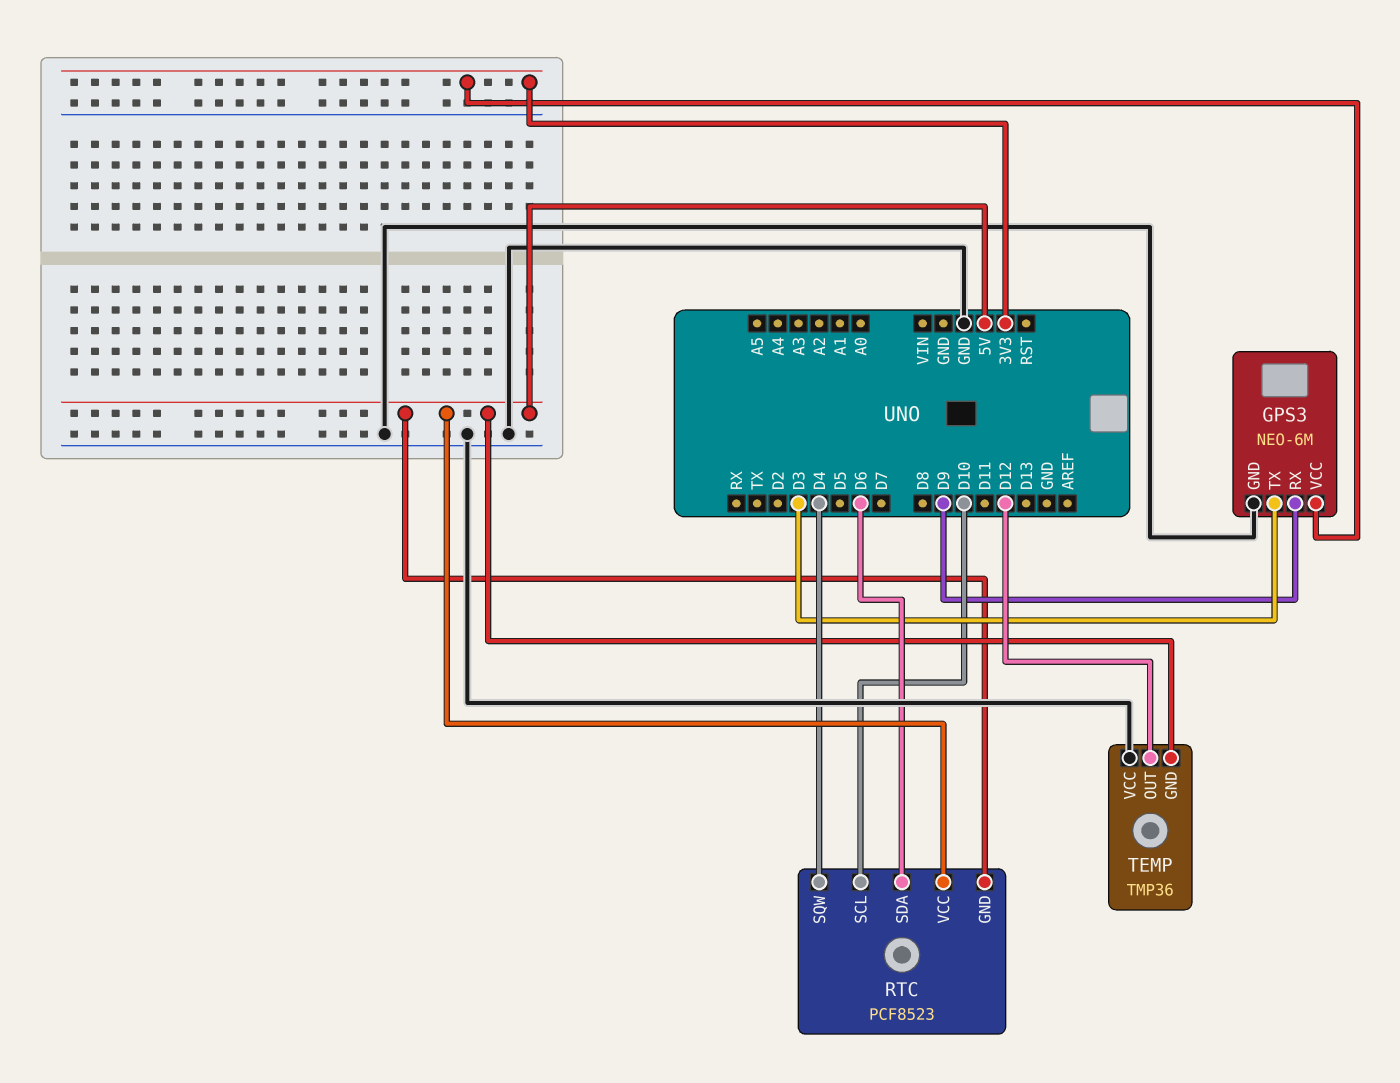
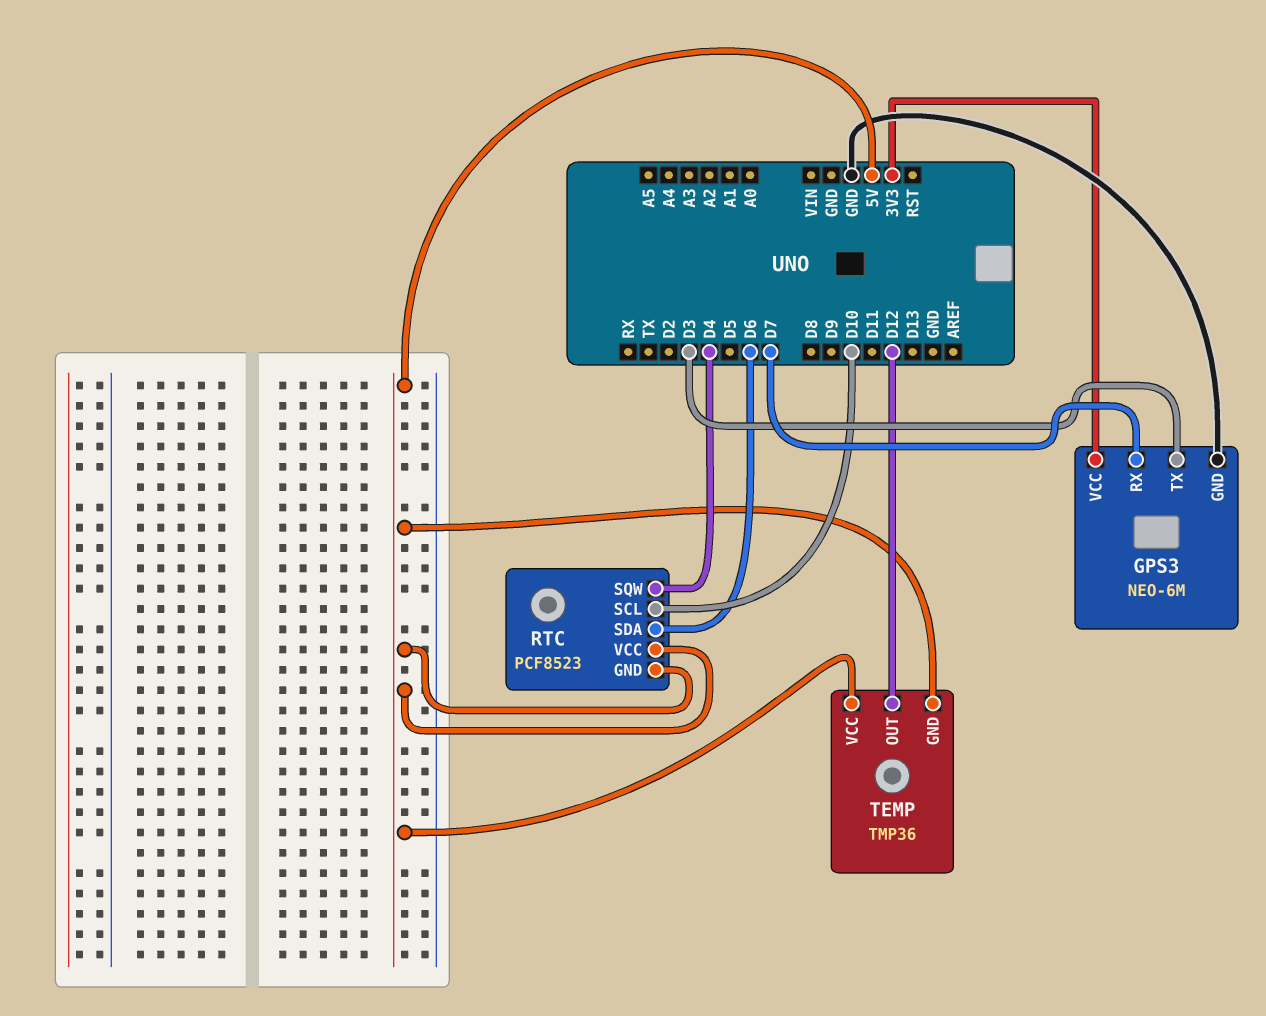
GPS3 pin RX: D9 -> D7
TEMP pin VCC: GND -> 5V

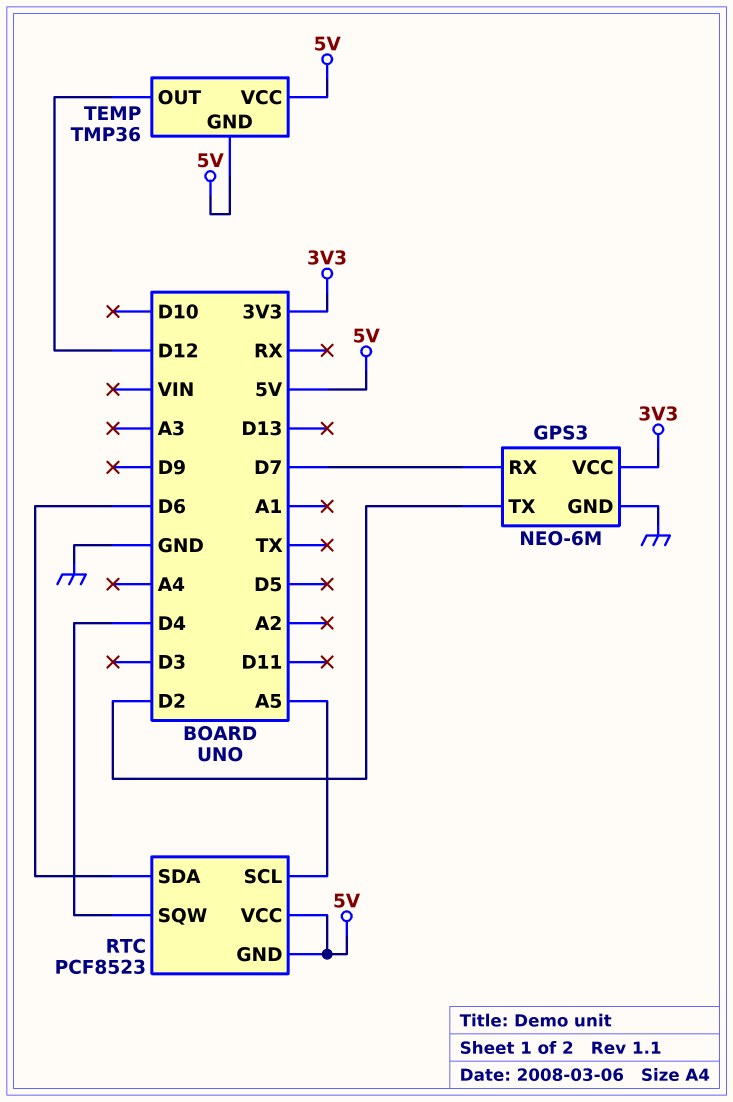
GPS3 pin TX: D3 -> D2
RTC pin SCL: D10 -> A5

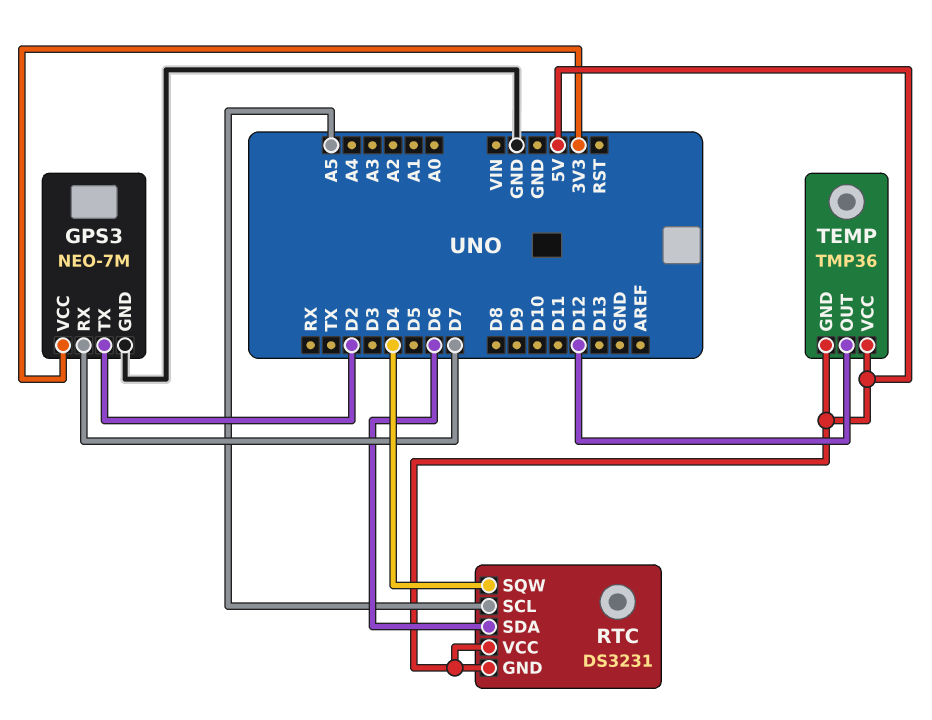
GPS3: NEO-6M -> NEO-7M
RTC: PCF8523 -> DS3231

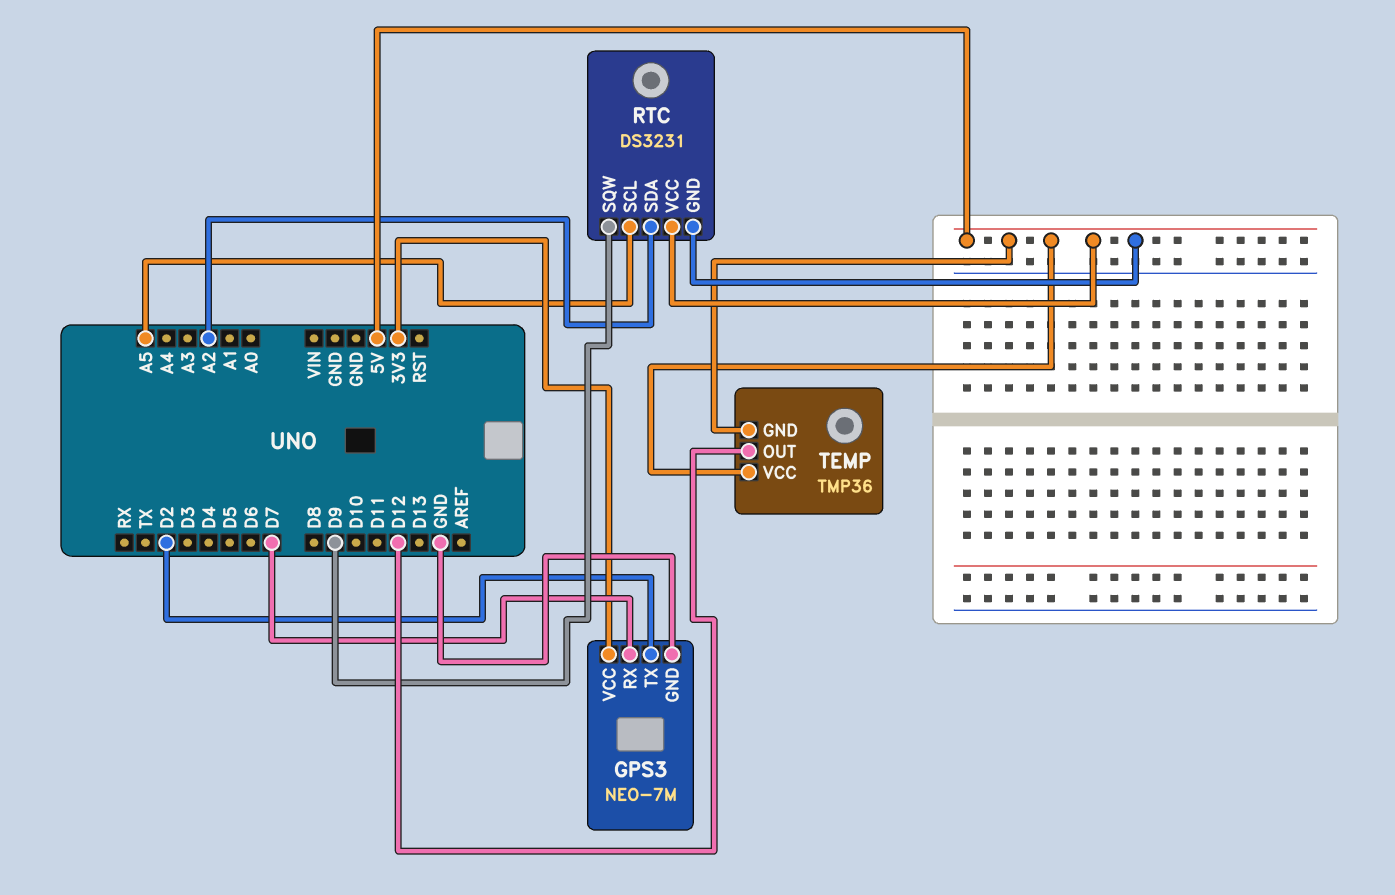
RTC pin SDA: D6 -> A2
RTC pin SQW: D4 -> D9

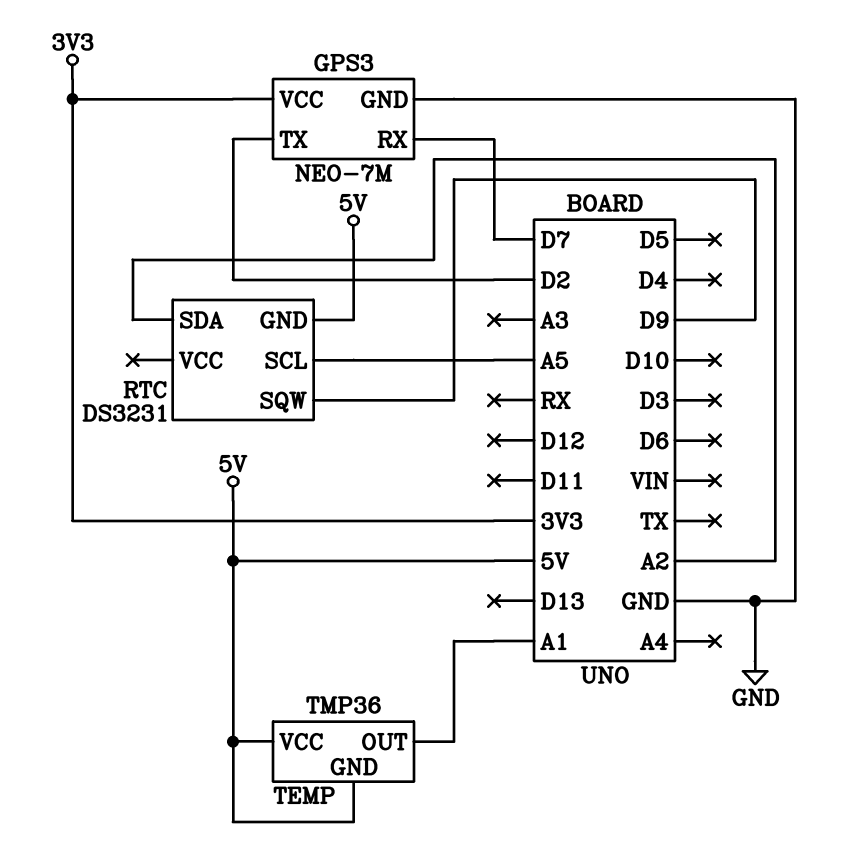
RTC pin VCC: 5V -> none
TEMP pin OUT: D12 -> A1

